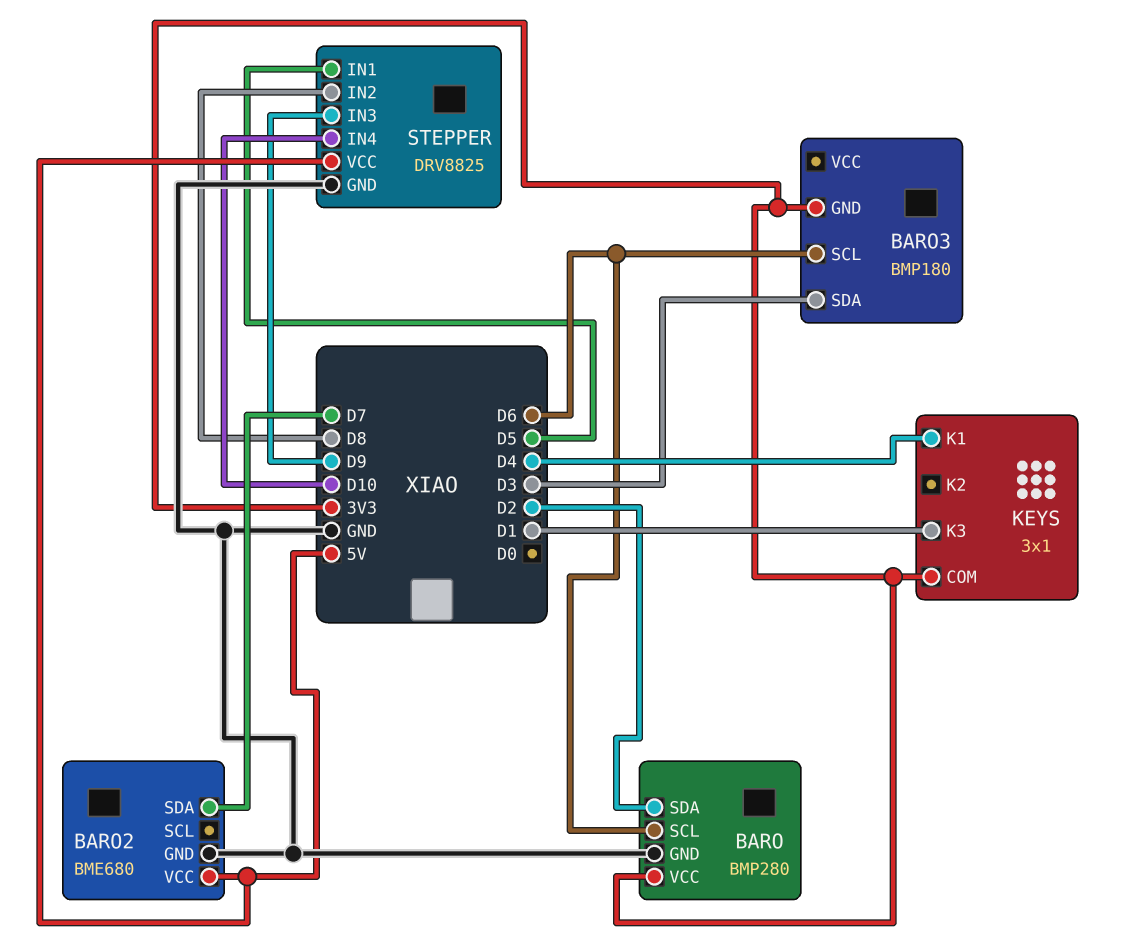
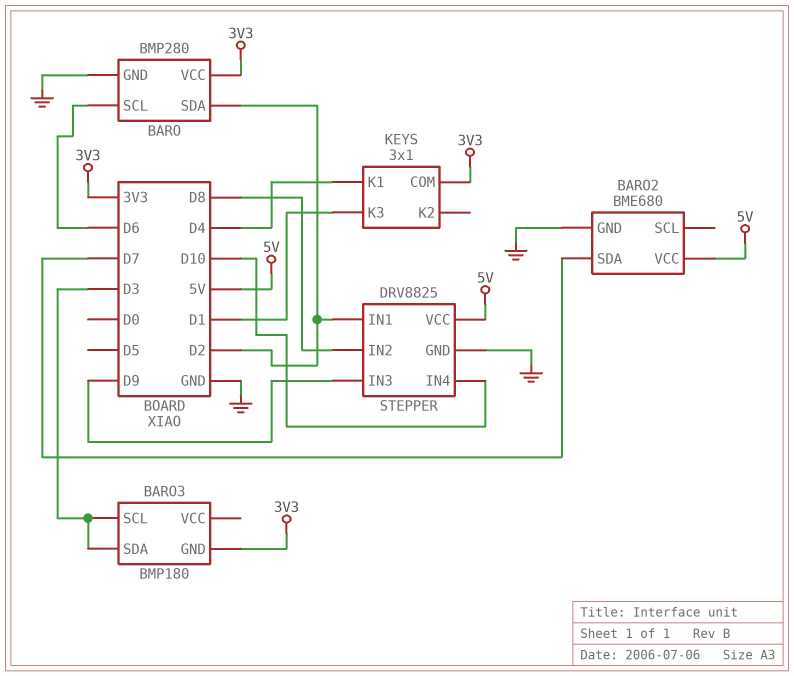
BARO3 pin SCL: D6 -> D3
STEPPER pin IN1: D5 -> D2

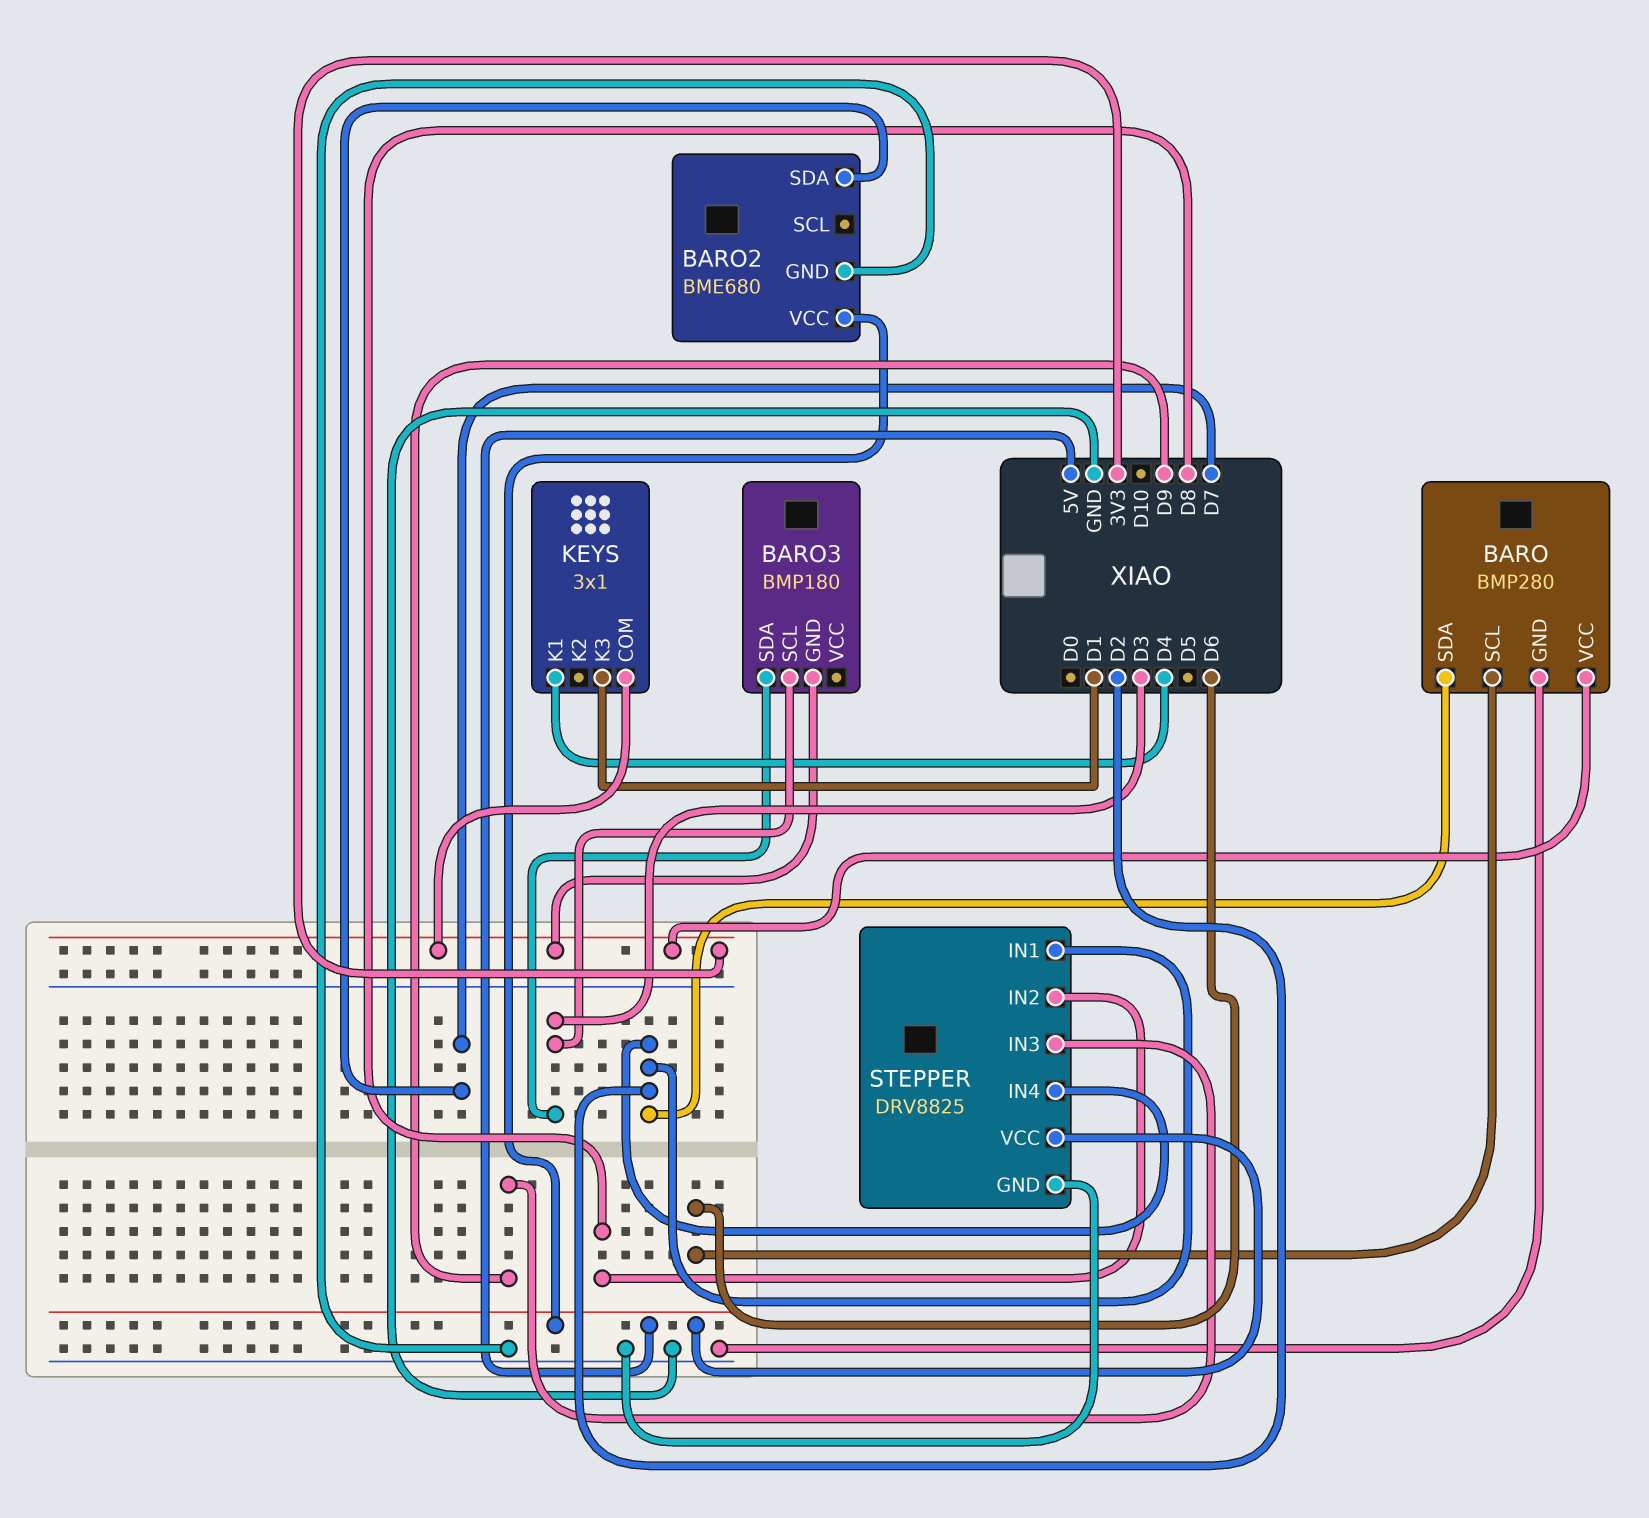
STEPPER pin IN4: D10 -> D2

